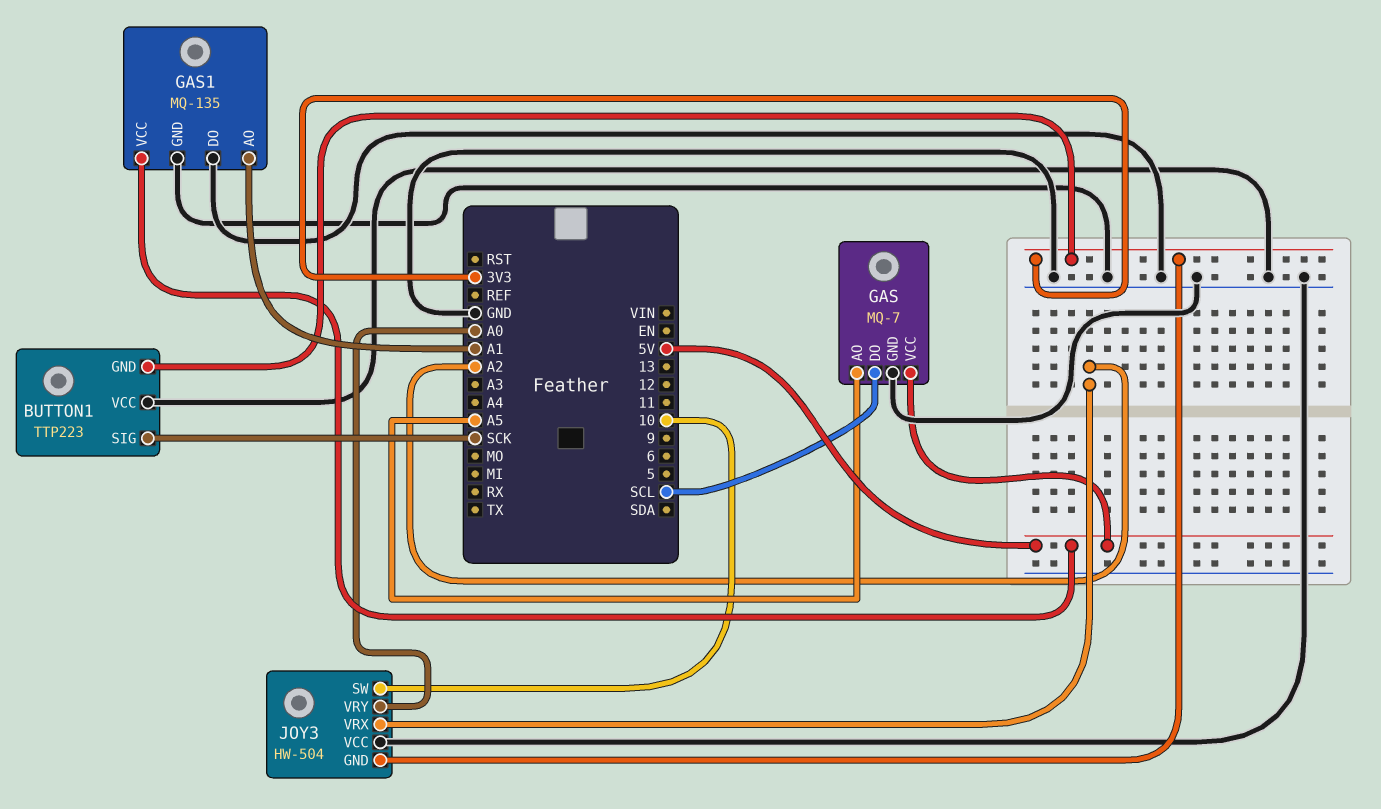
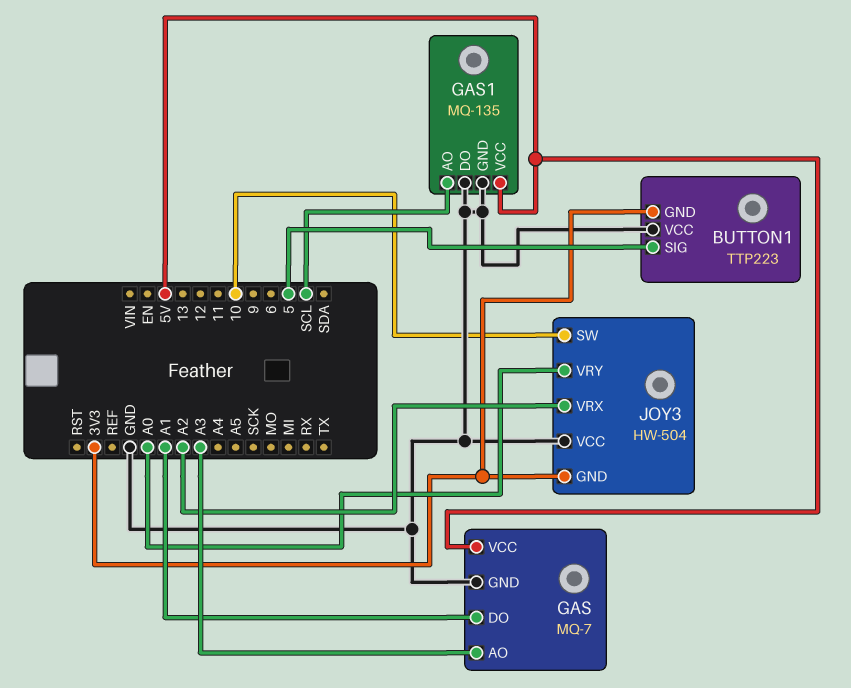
BUTTON1 pin SIG: SCK -> 5
GAS pin AO: A5 -> A3
GAS pin DO: SCL -> A1
GAS1 pin AO: A1 -> SCL

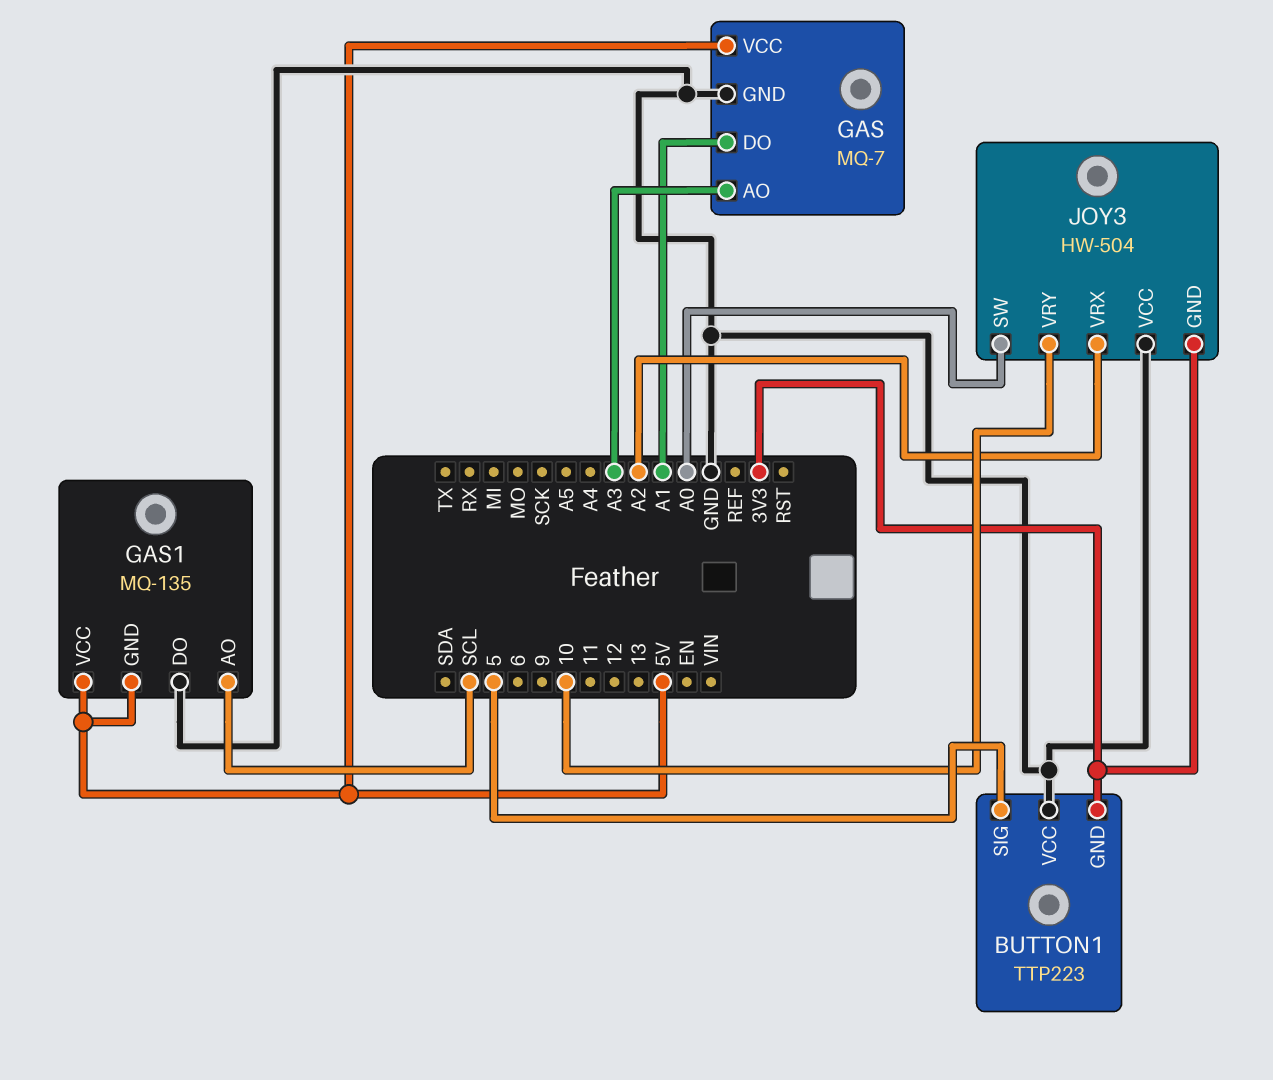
GAS1 pin GND: GND -> 5V
JOY3 pin SW: 10 -> A0
JOY3 pin VRY: A0 -> 10

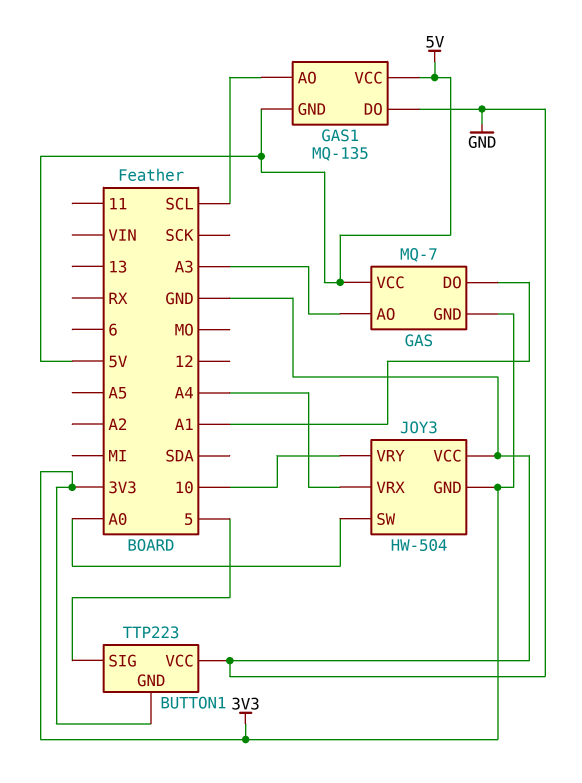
GAS pin GND: GND -> 3V3
JOY3 pin VRX: A2 -> A4

